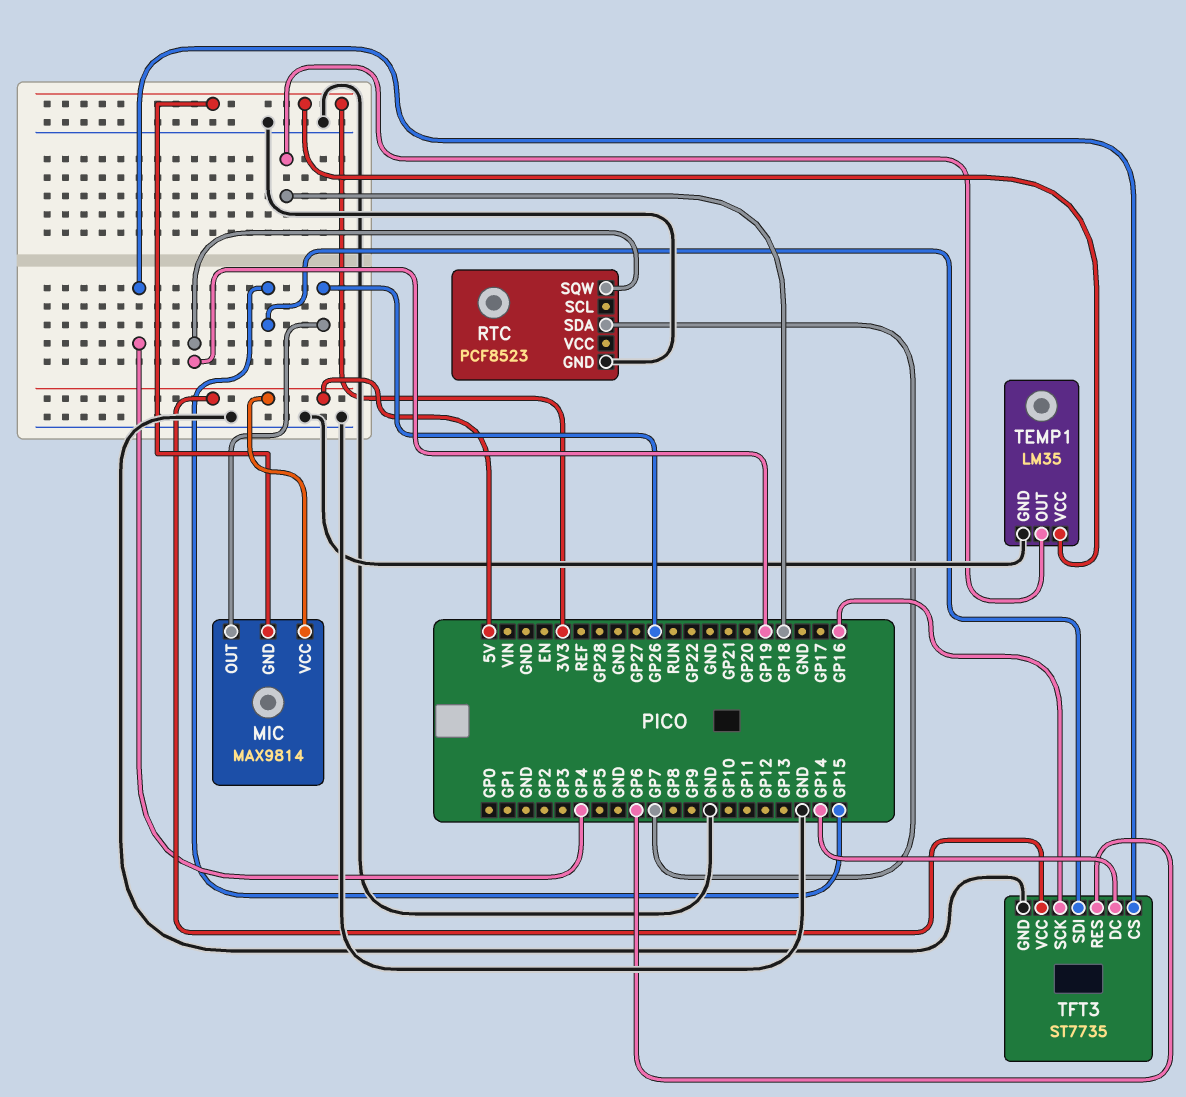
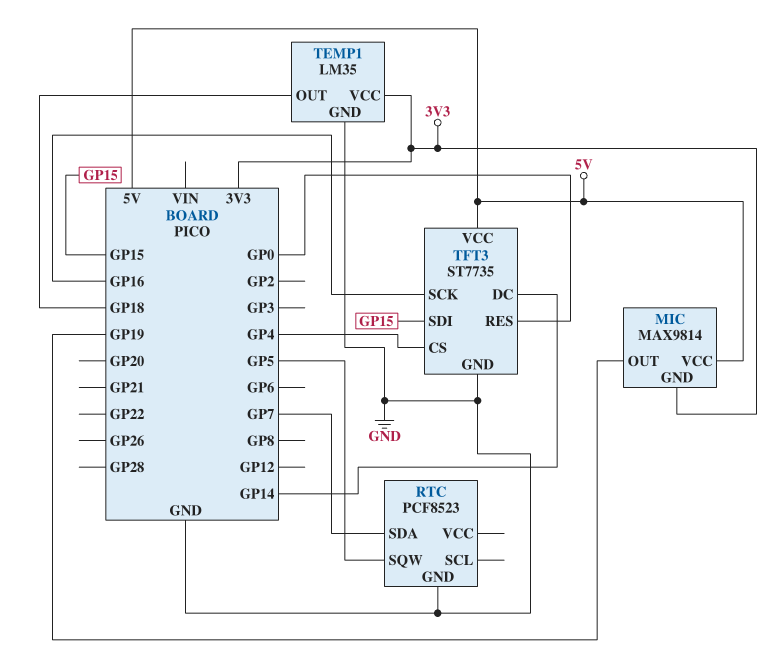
MIC pin OUT: GP26 -> GP19
RTC pin SQW: GP19 -> GP5
TFT3 pin RES: GP6 -> GP0

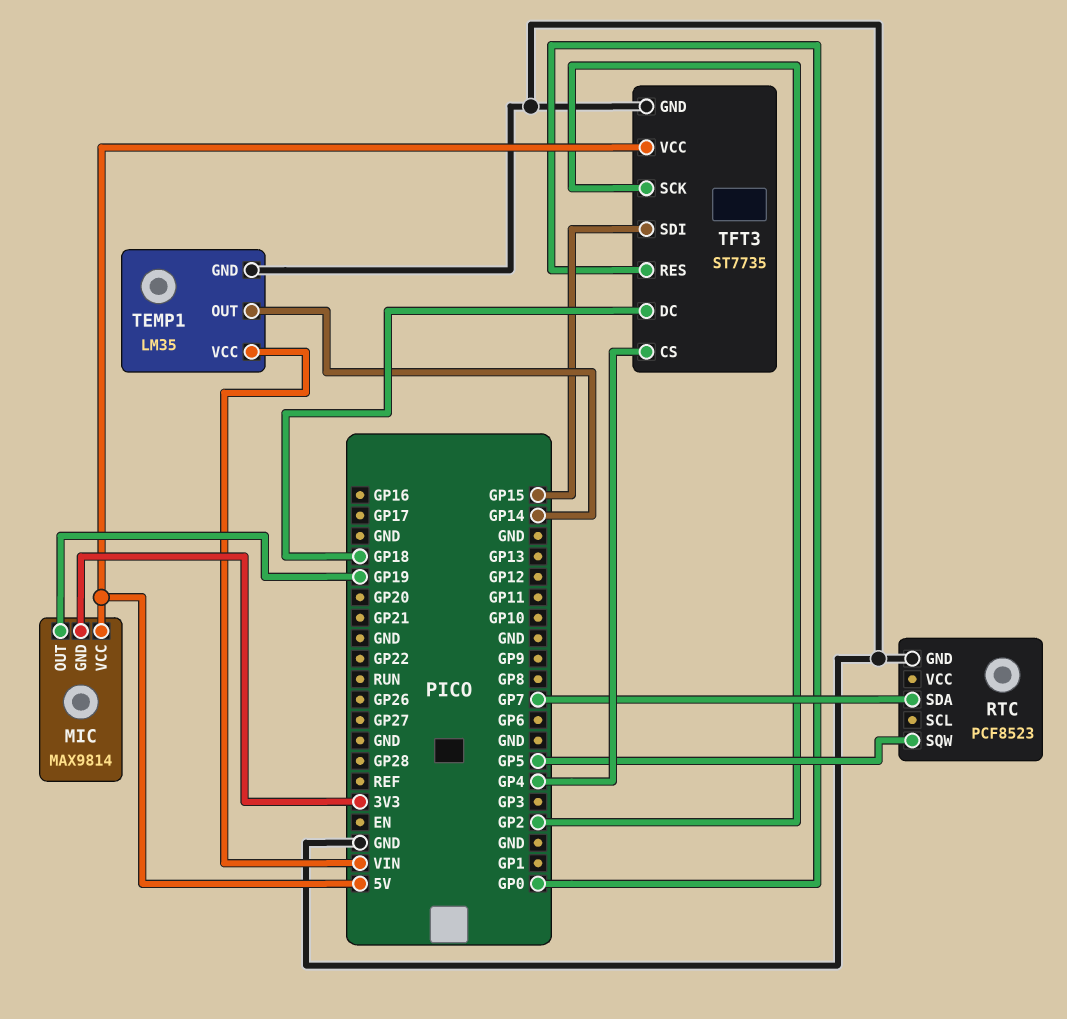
TEMP1 pin OUT: GP18 -> GP14
TEMP1 pin VCC: 3V3 -> VIN
TFT3 pin DC: GP14 -> GP18
TFT3 pin SCK: GP16 -> GP2

